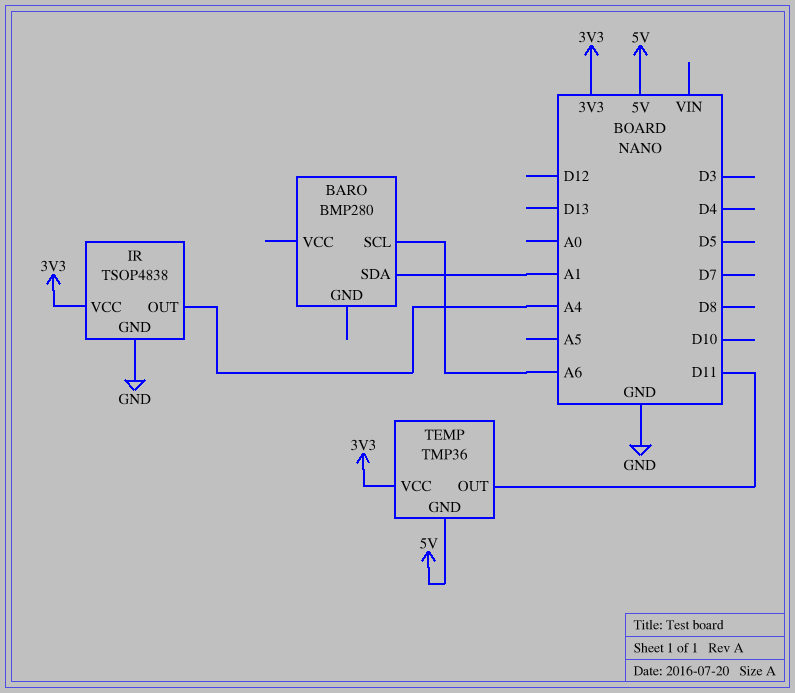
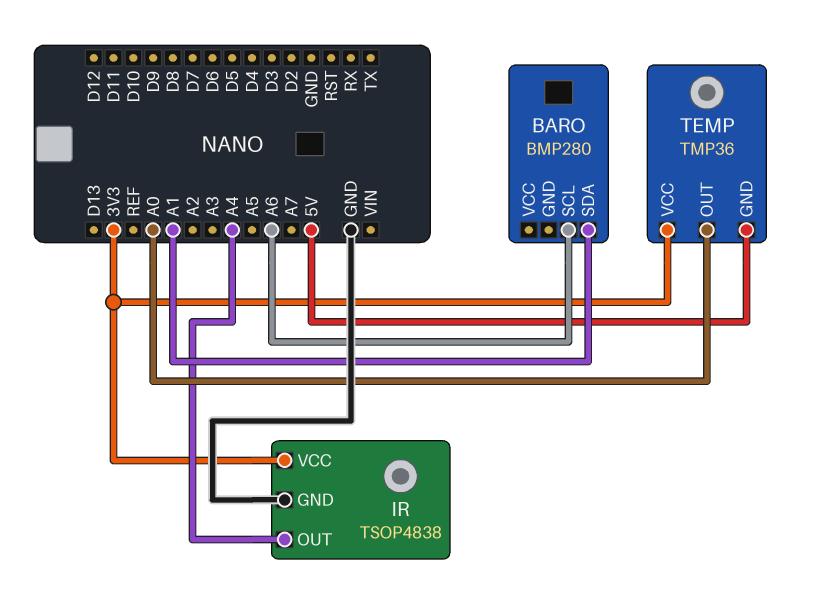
TEMP pin OUT: D11 -> A0

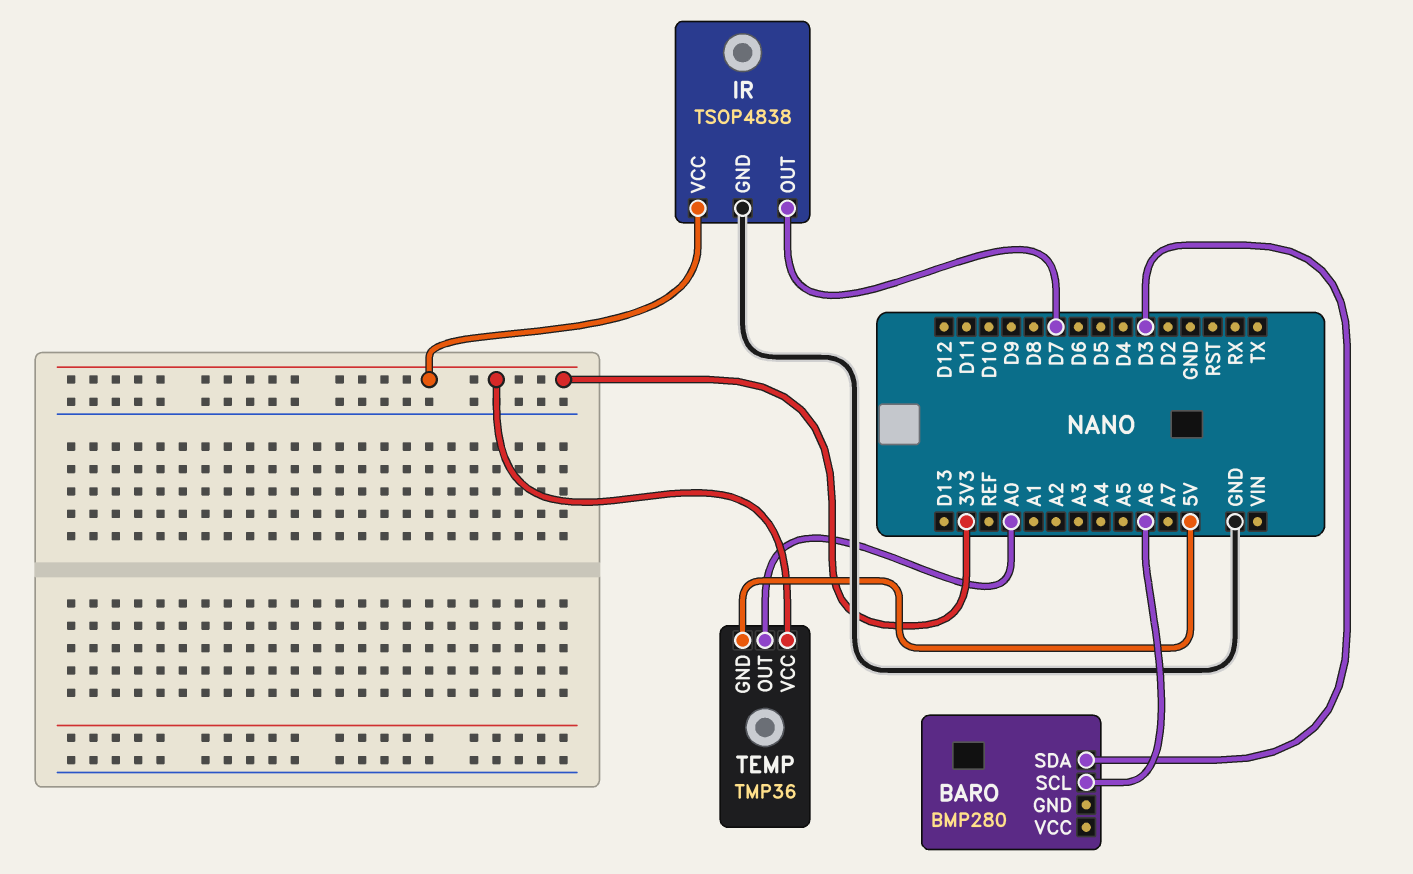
BARO pin SDA: A1 -> D3
IR pin OUT: A4 -> D7

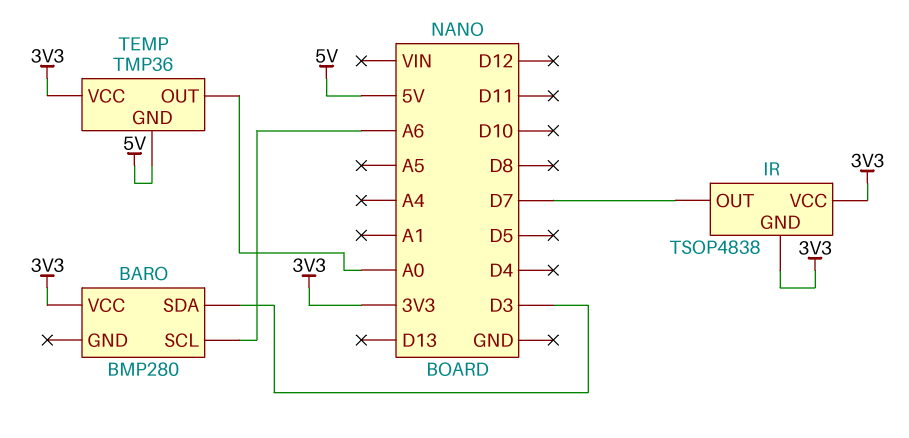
BARO pin VCC: none -> 3V3
IR pin GND: GND -> 3V3

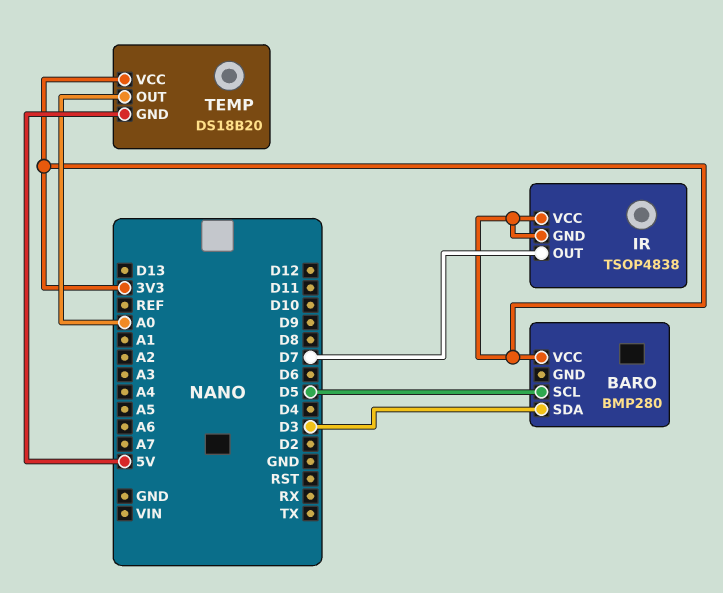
BARO pin SCL: A6 -> D5
TEMP: TMP36 -> DS18B20

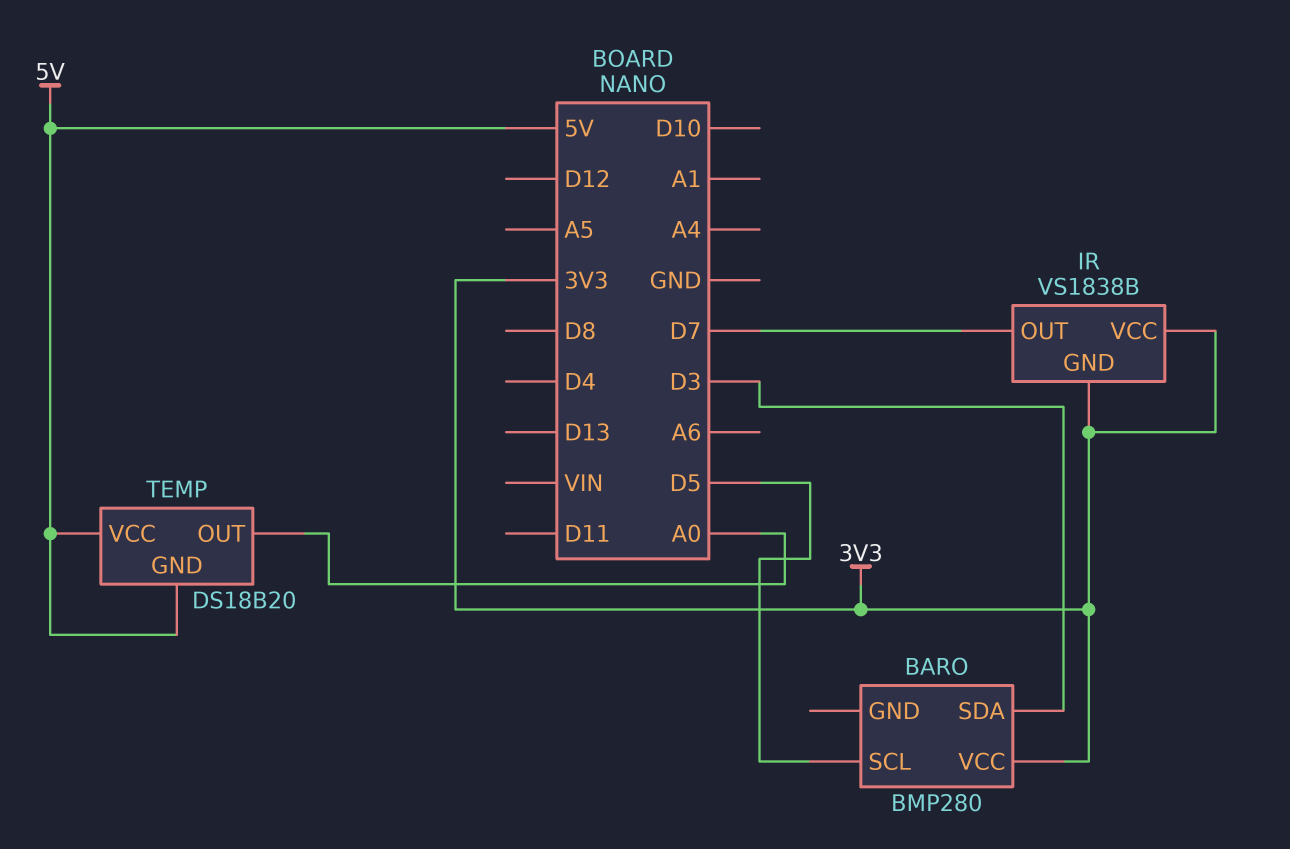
IR: TSOP4838 -> VS1838B
TEMP pin VCC: 3V3 -> 5V

